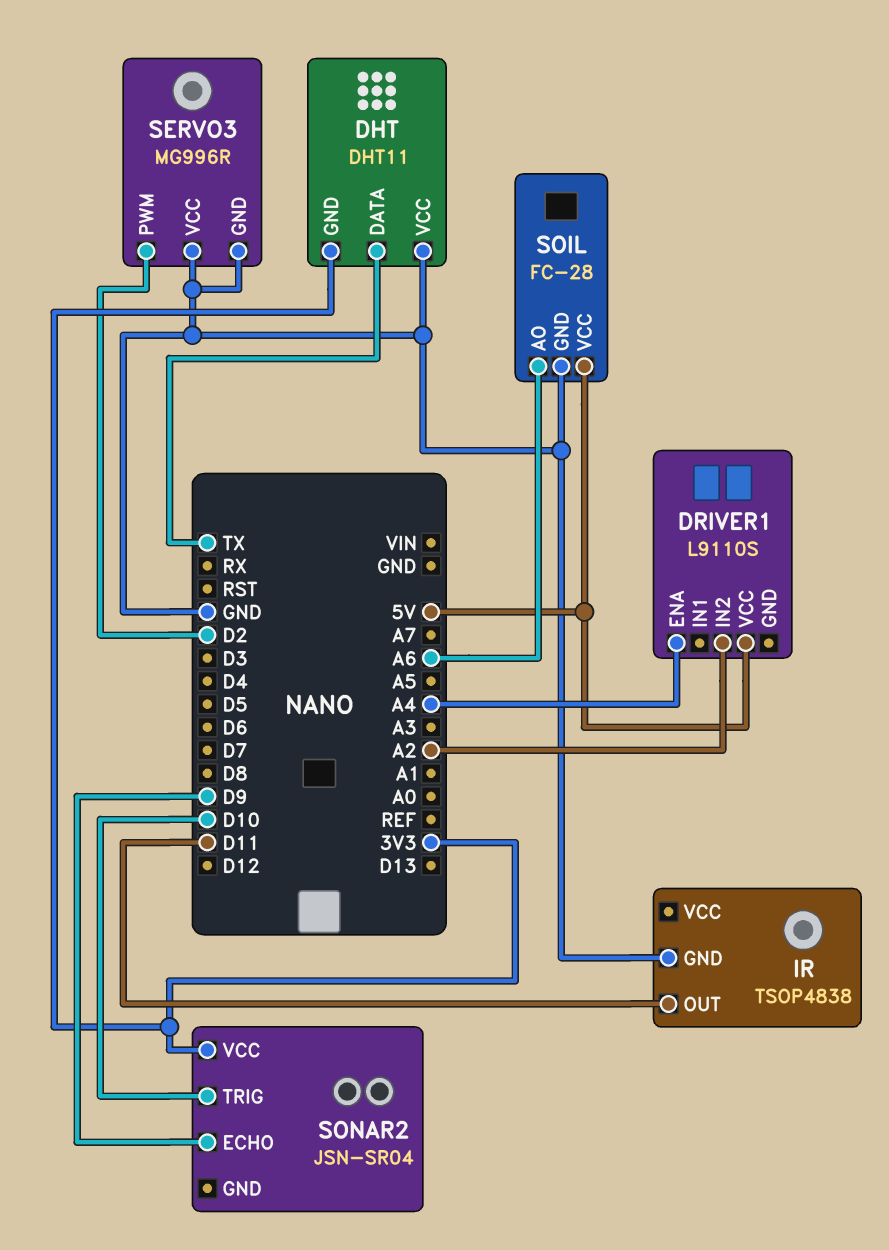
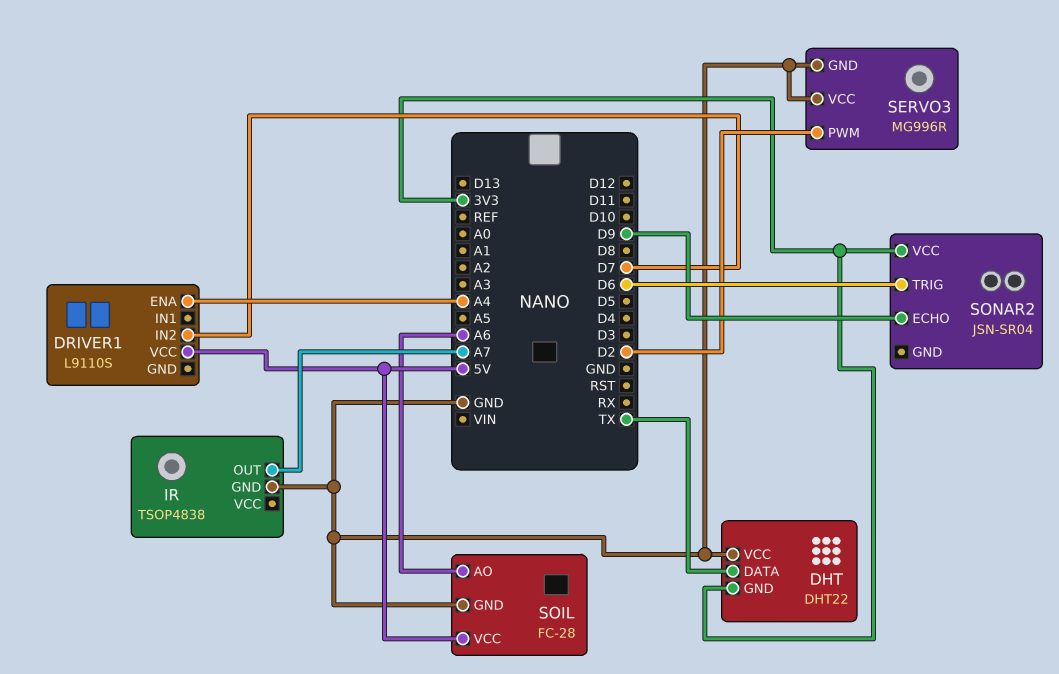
DHT: DHT11 -> DHT22
DRIVER1 pin IN2: A2 -> D7
IR pin OUT: D11 -> A7
SONAR2 pin TRIG: D10 -> D6

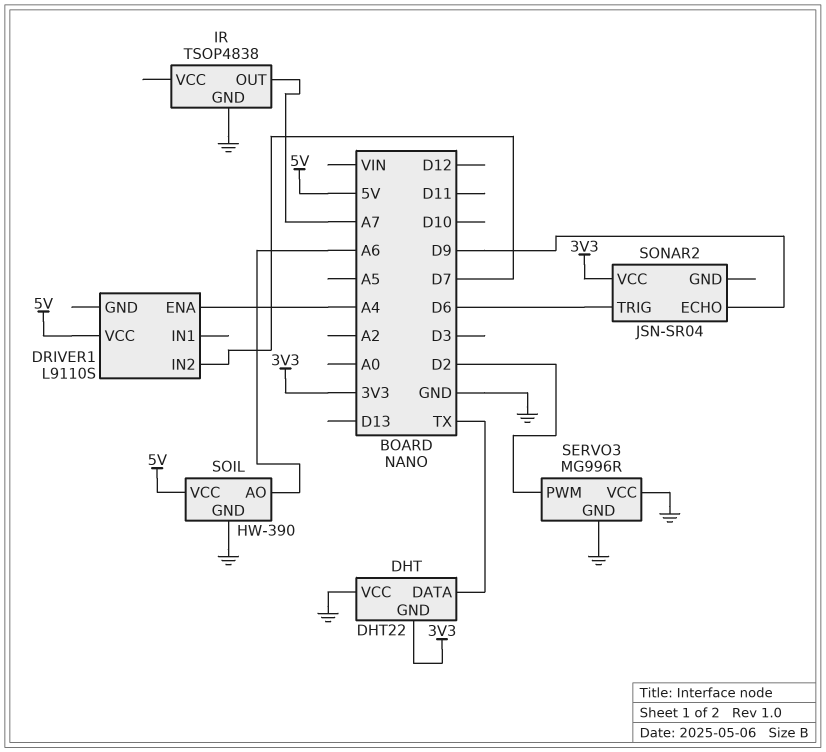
SOIL: FC-28 -> HW-390

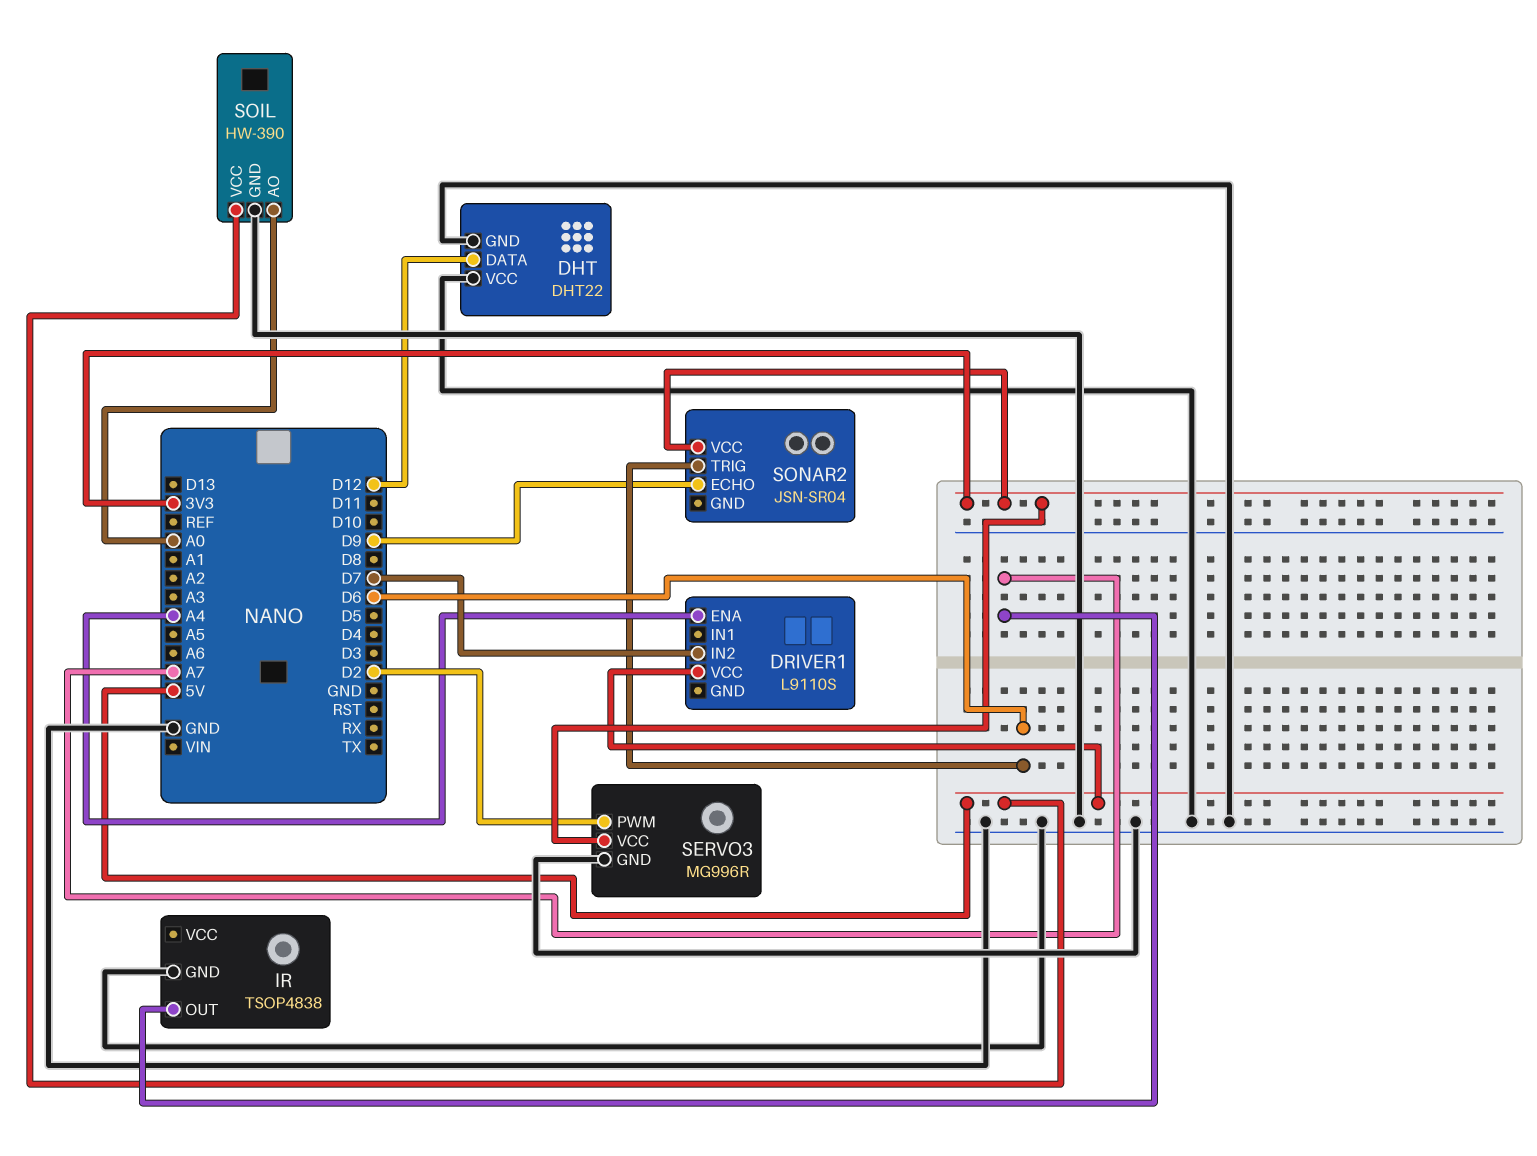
DHT pin DATA: TX -> D12
DHT pin GND: 3V3 -> GND
SERVO3 pin VCC: GND -> 3V3
SOIL pin AO: A6 -> A0

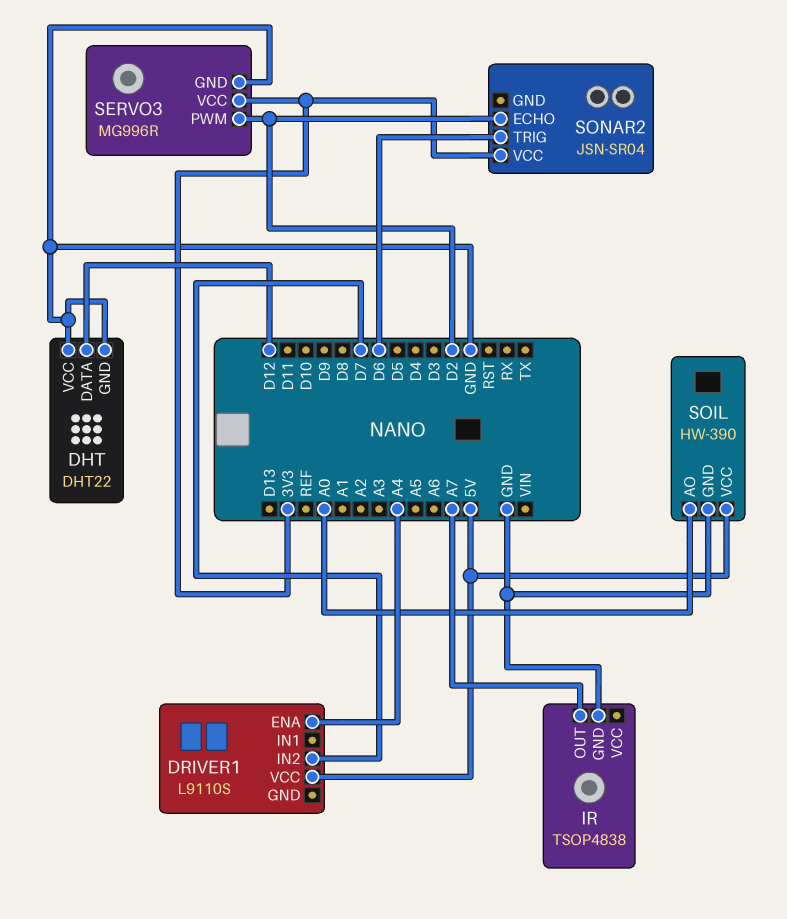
SONAR2 pin ECHO: D9 -> D2

